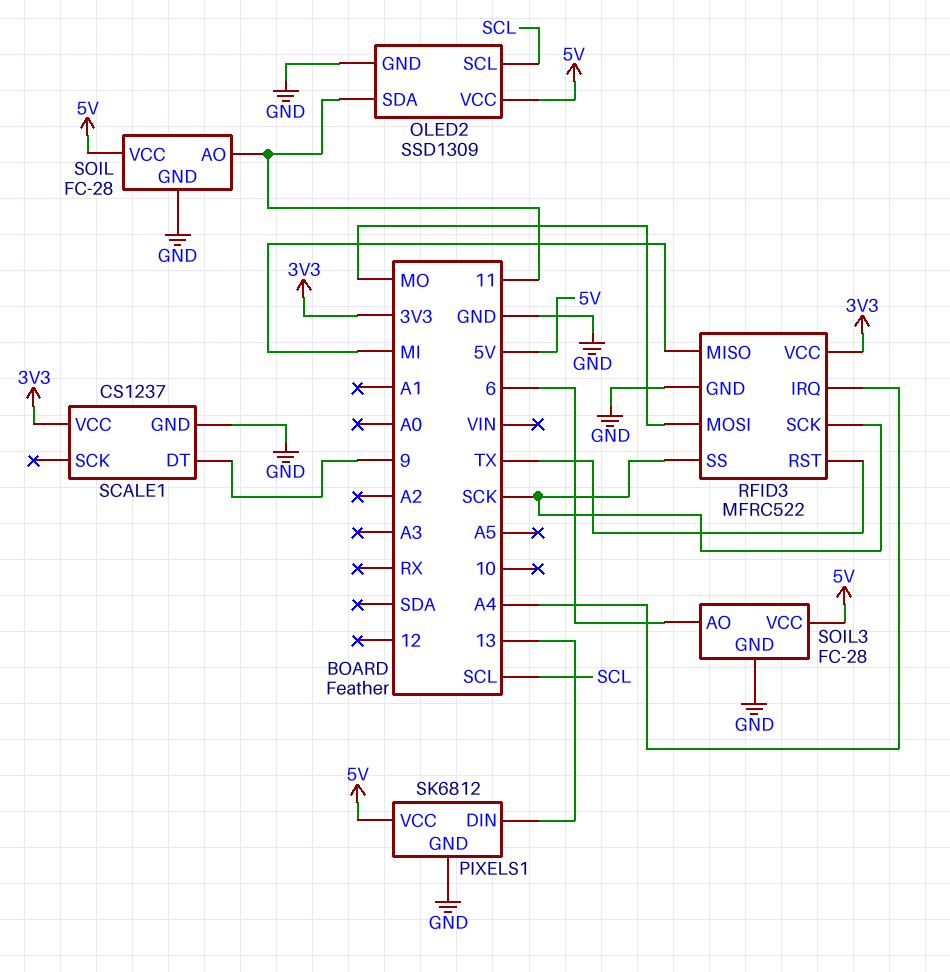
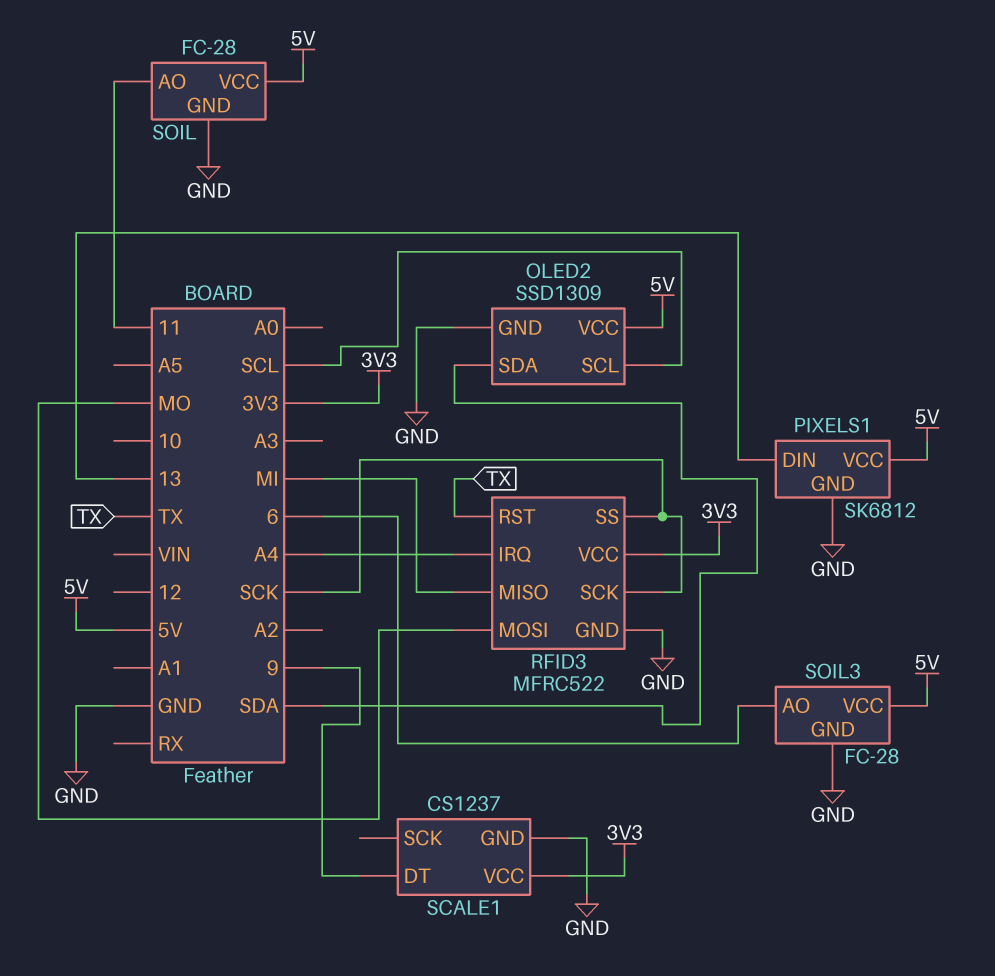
OLED2 pin SDA: 11 -> SDA

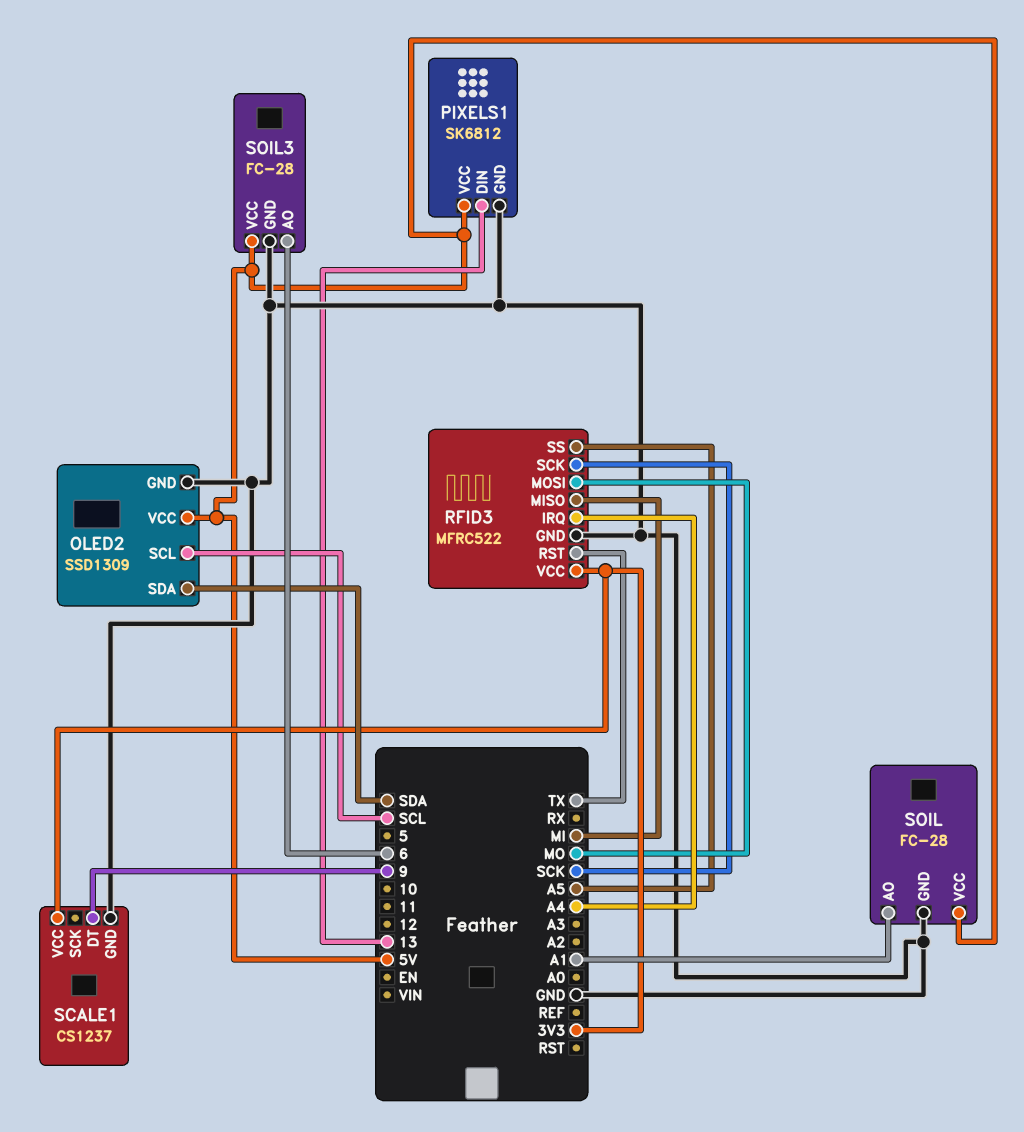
RFID3 pin SS: SCK -> A5
SOIL pin AO: 11 -> A1

